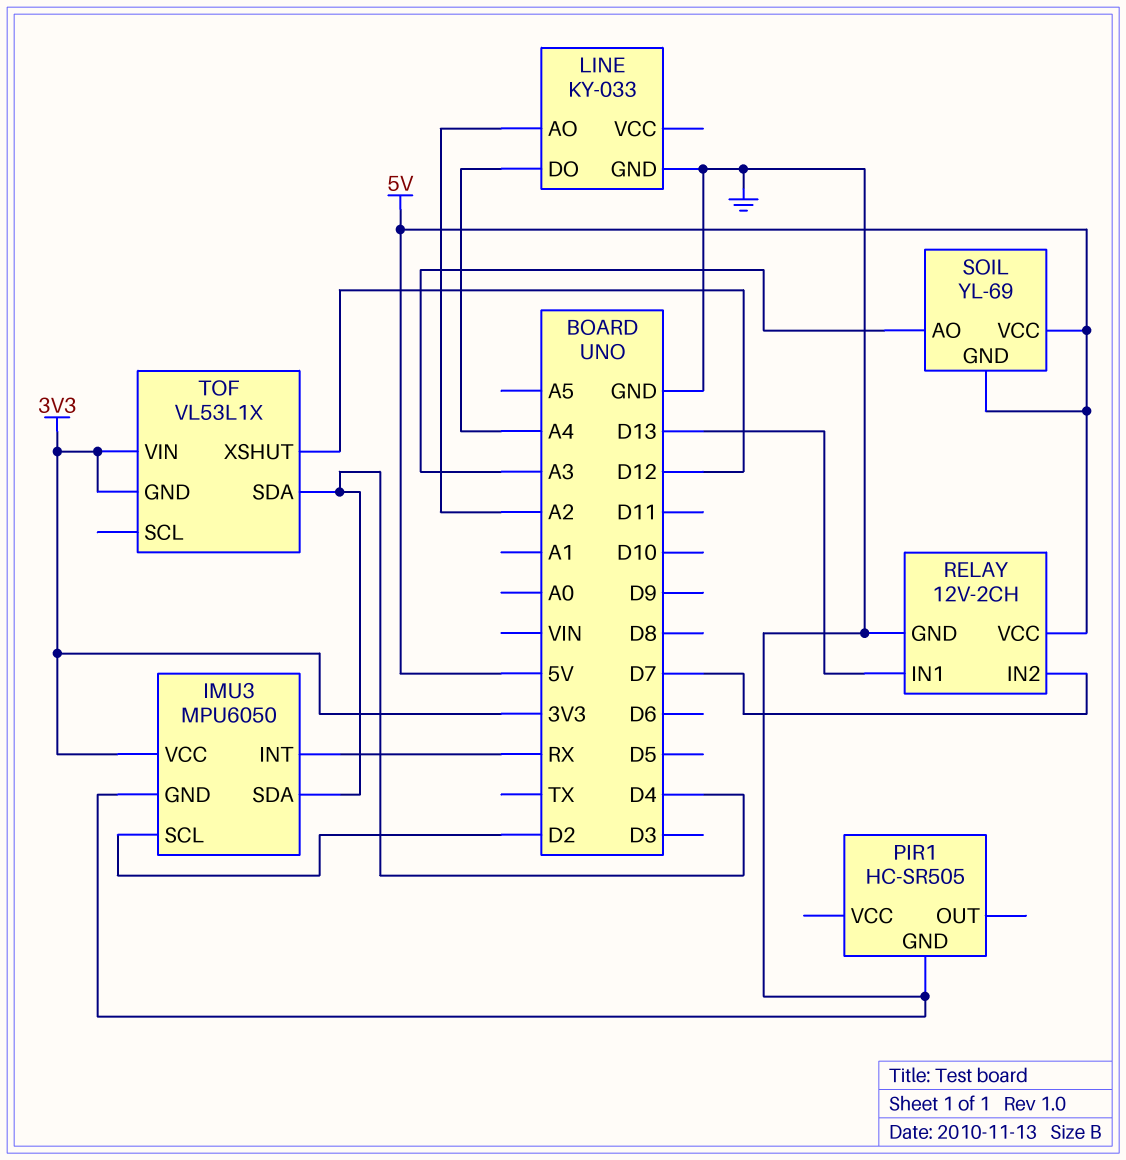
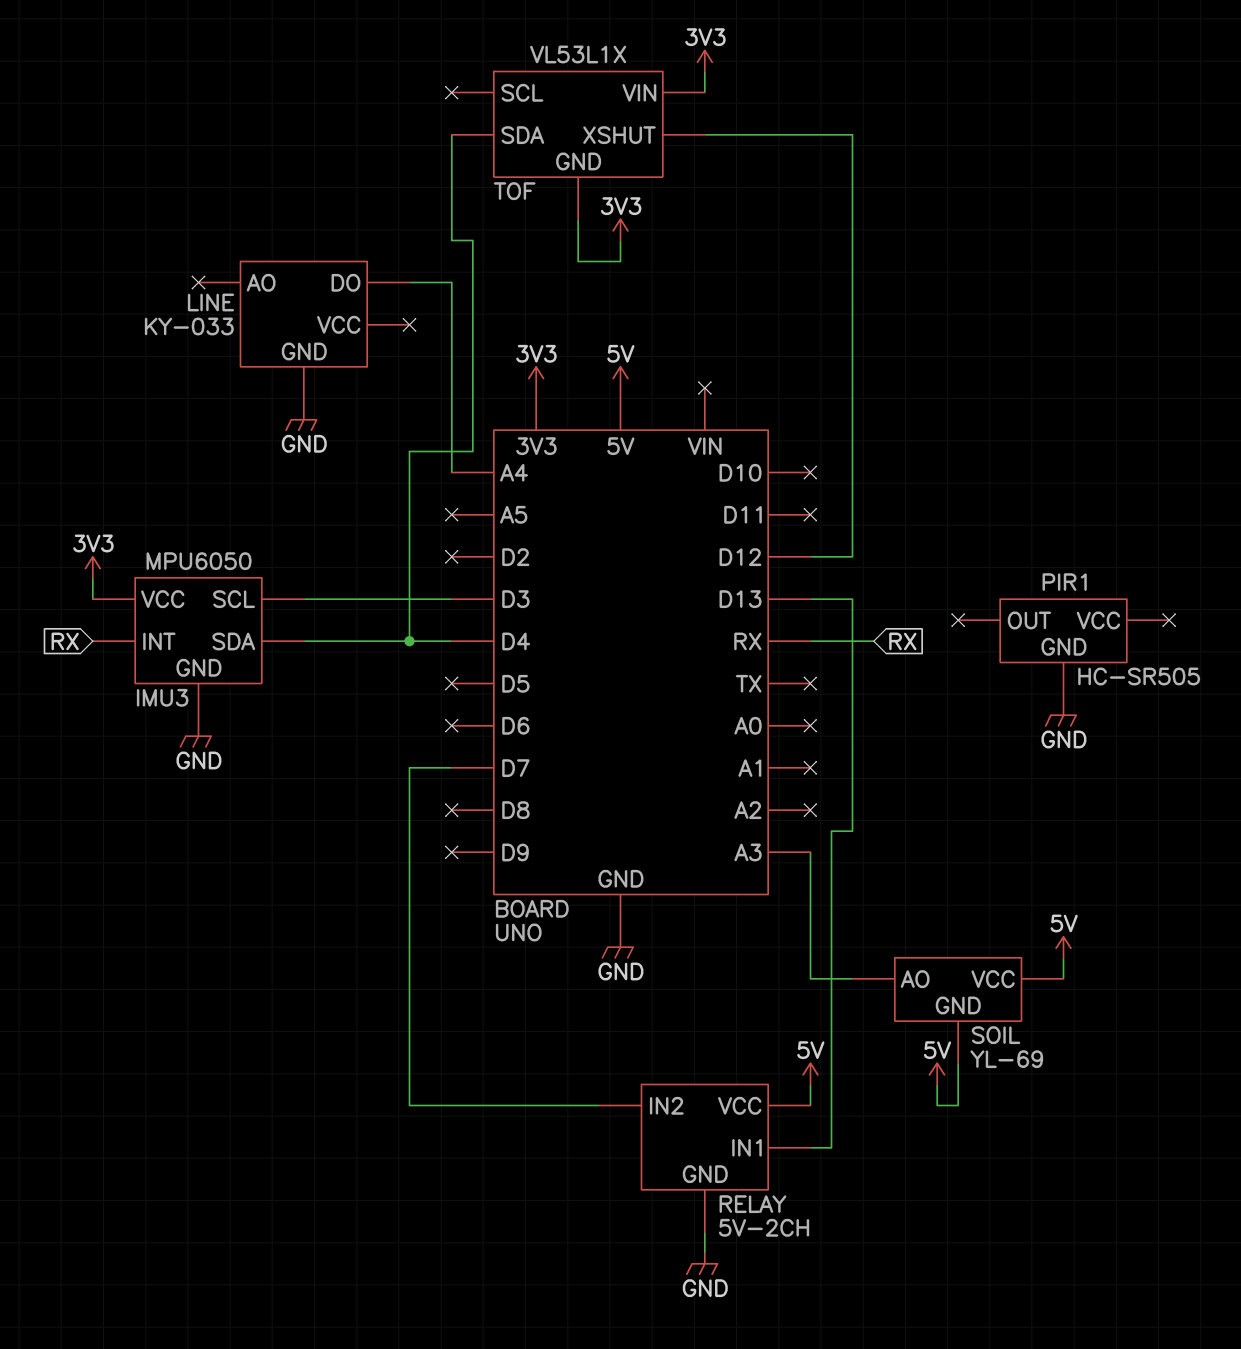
IMU3 pin SCL: D2 -> D3
LINE pin AO: A2 -> none
RELAY: 12V-2CH -> 5V-2CH

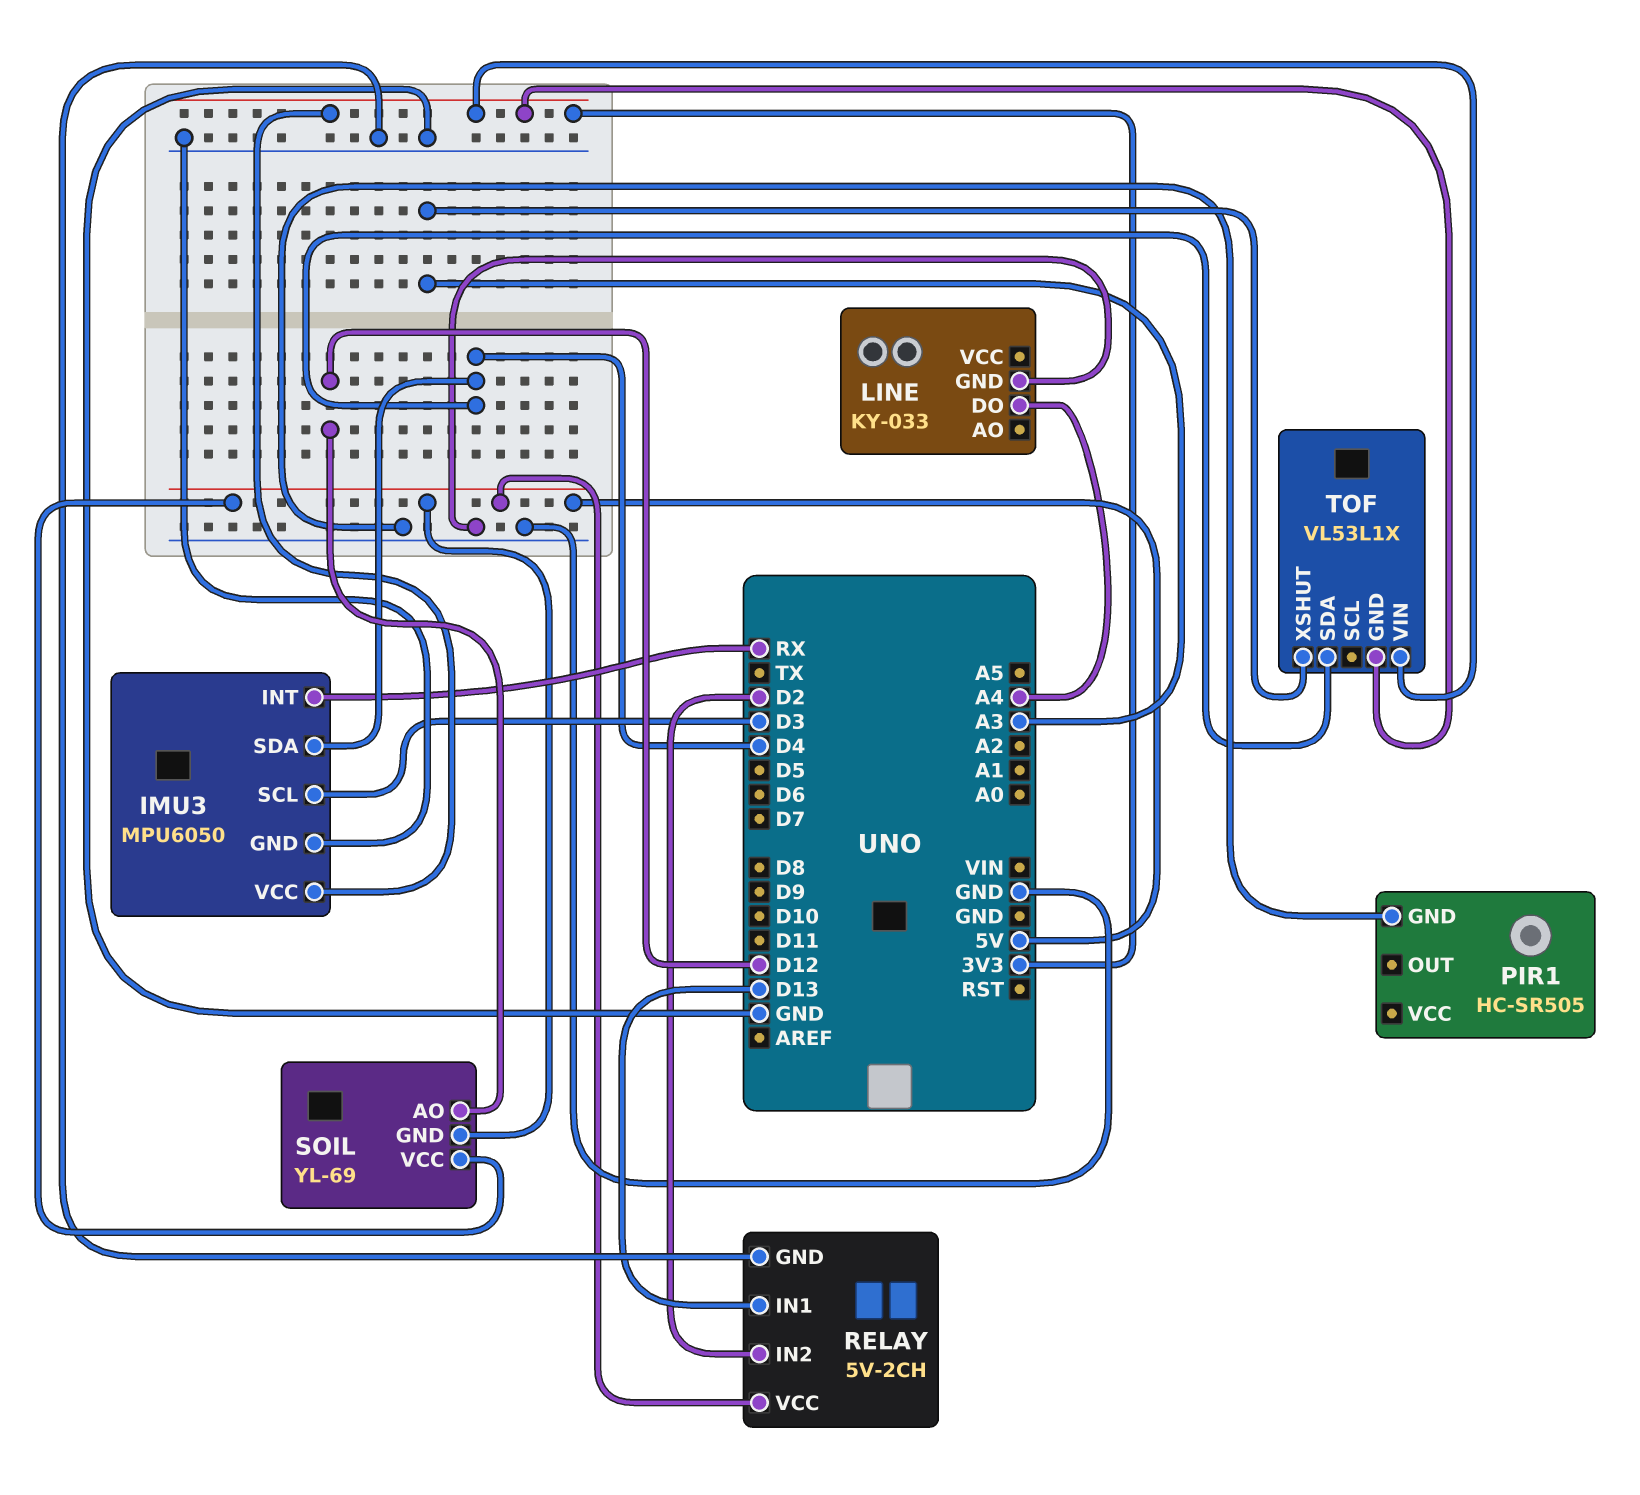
RELAY pin IN2: D7 -> D2
SOIL pin AO: A3 -> D12
TOF pin XSHUT: D12 -> A3

